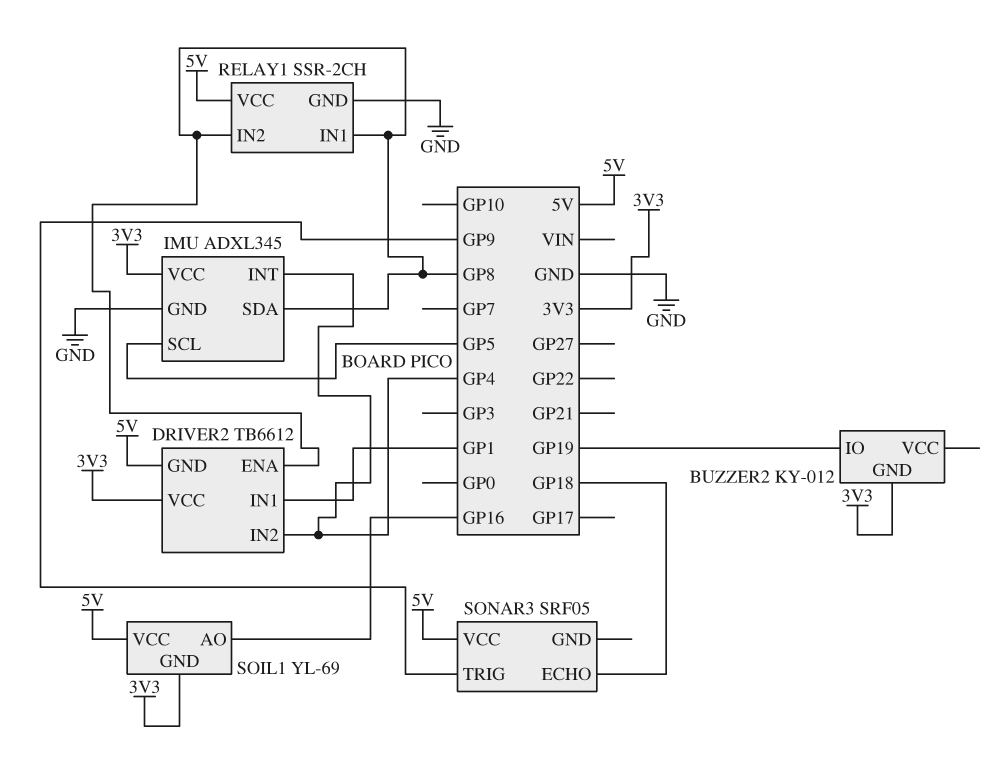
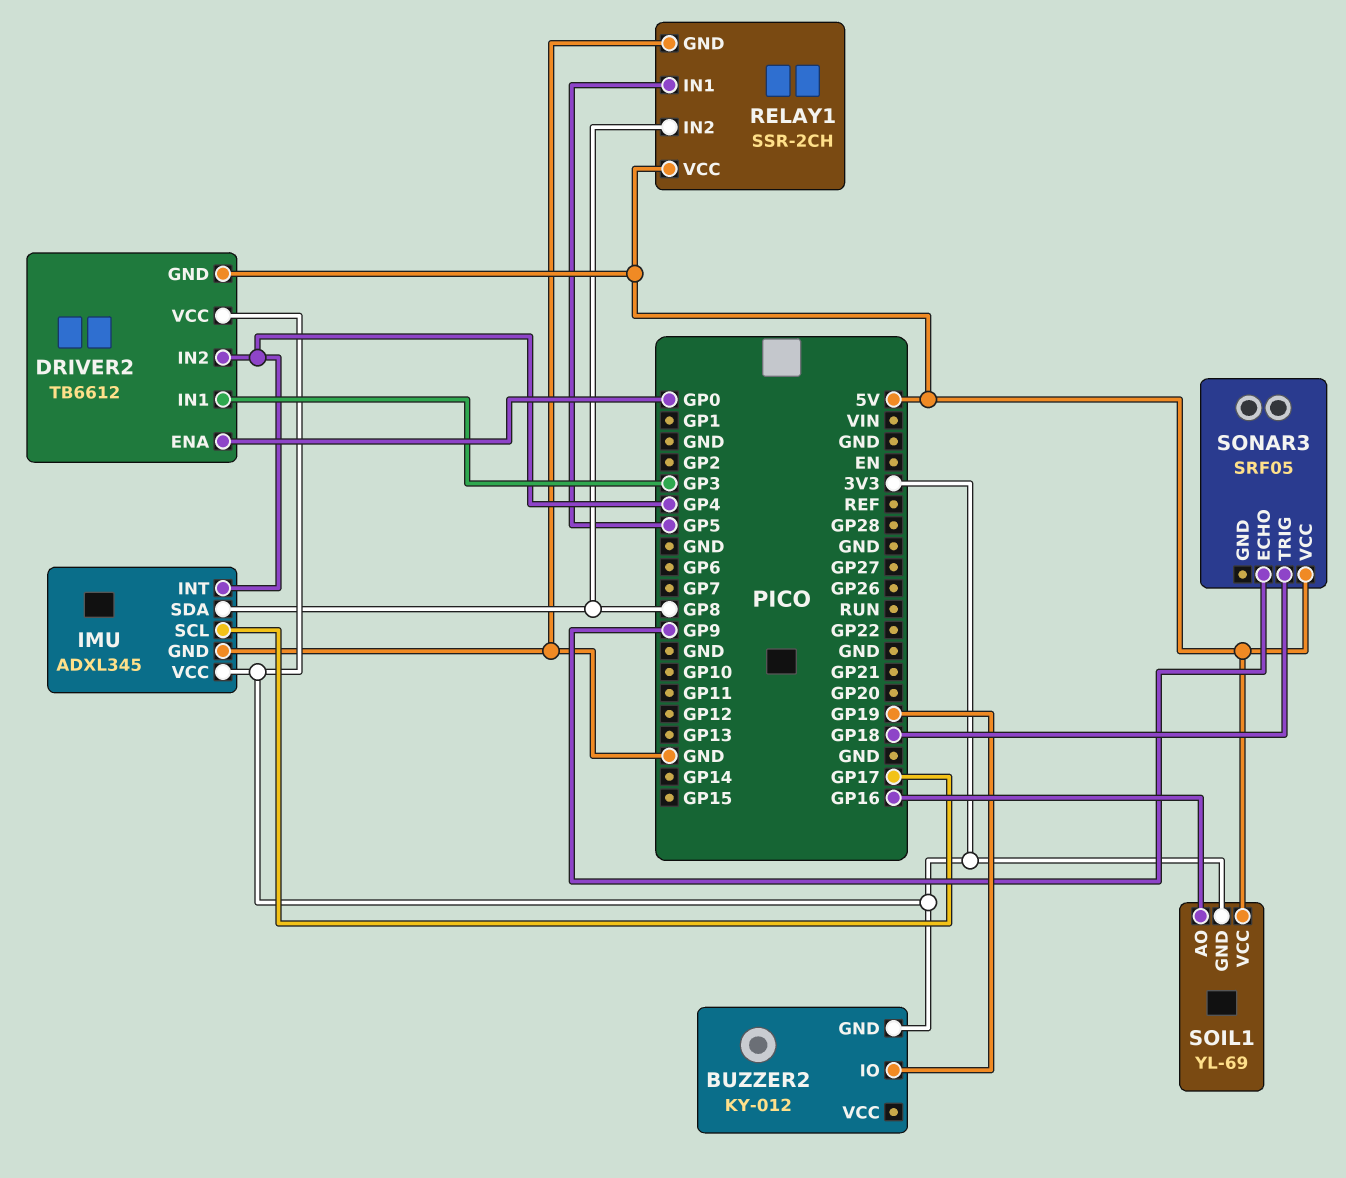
DRIVER2 pin ENA: GP8 -> GP0
DRIVER2 pin IN1: GP1 -> GP3
IMU pin SCL: GP5 -> GP17
RELAY1 pin IN1: GP8 -> GP5
SONAR3 pin ECHO: GP18 -> GP9
SONAR3 pin TRIG: GP9 -> GP18

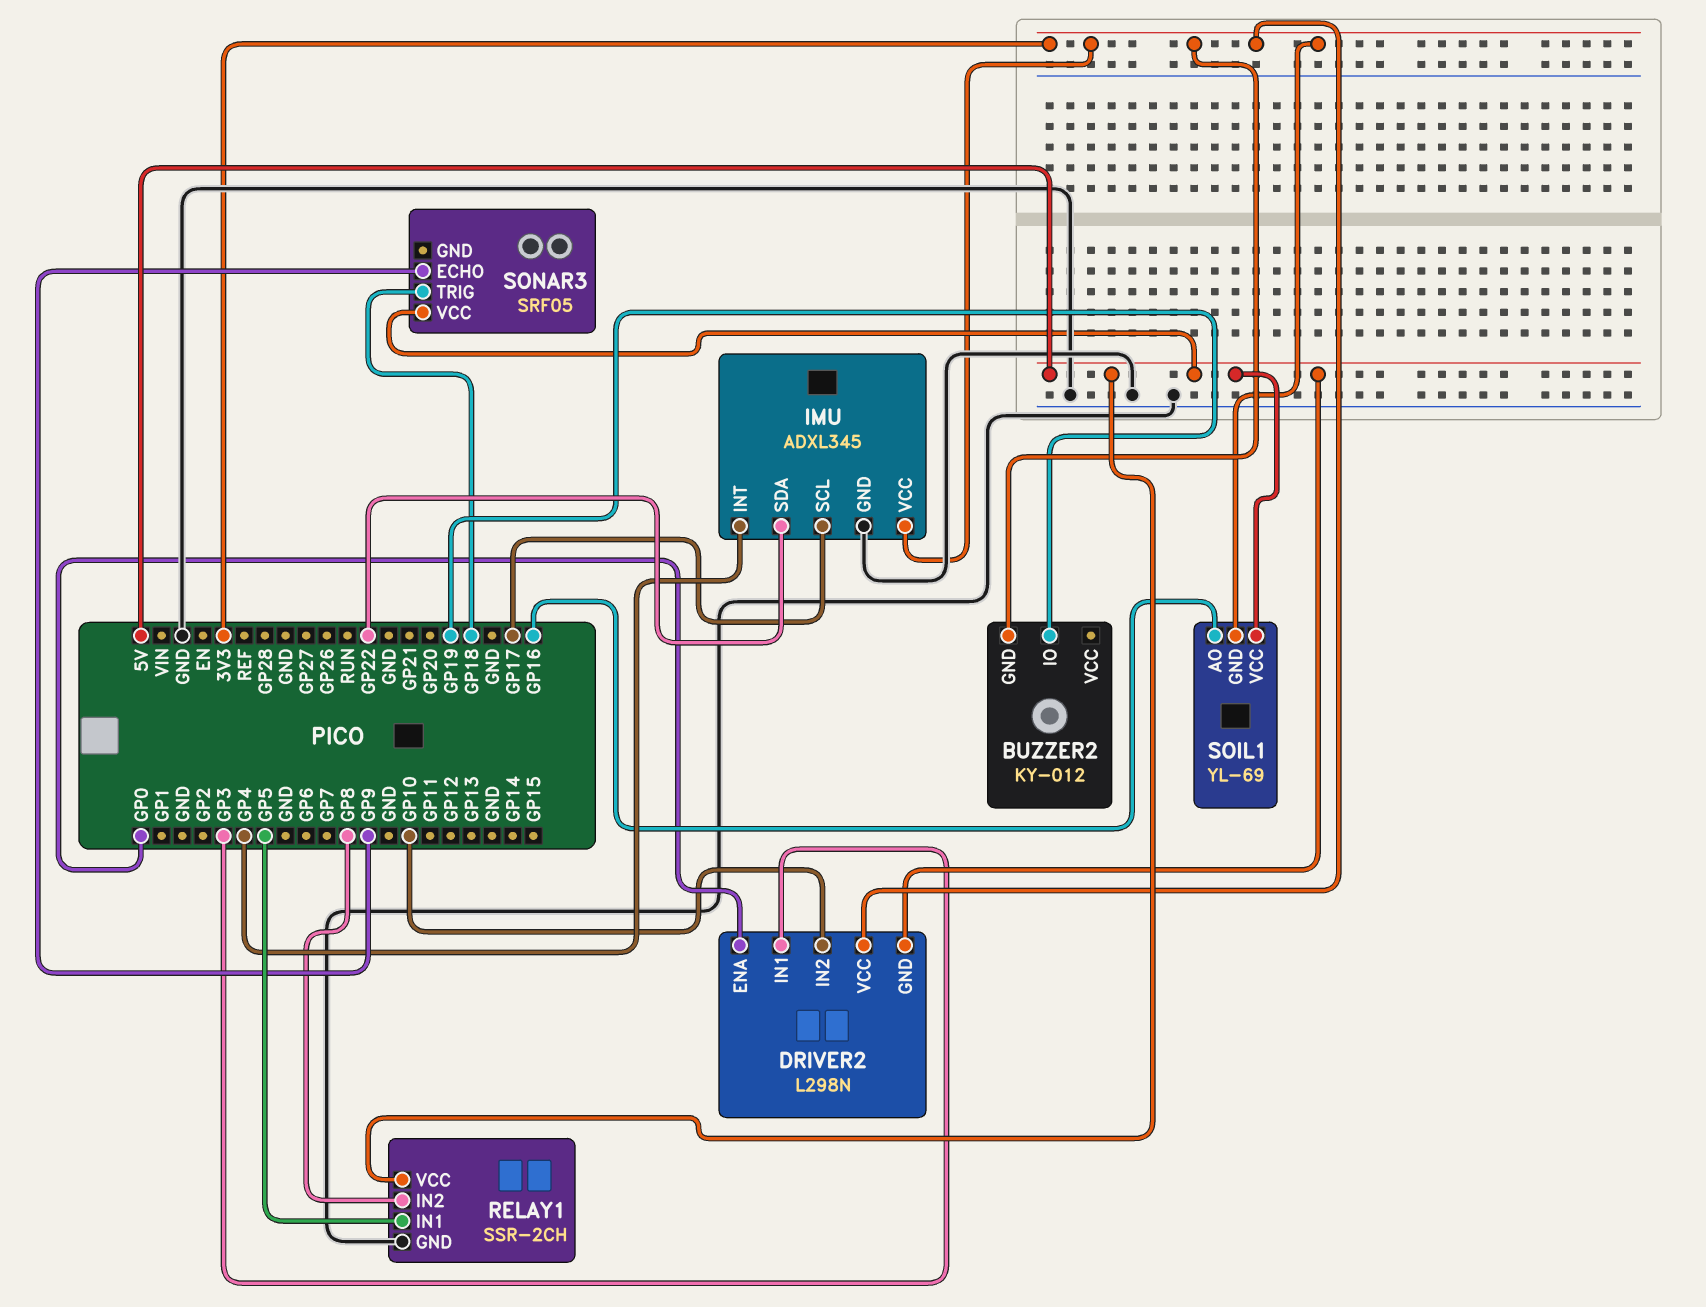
DRIVER2: TB6612 -> L298N
DRIVER2 pin IN2: GP4 -> GP10
IMU pin SDA: GP8 -> GP22

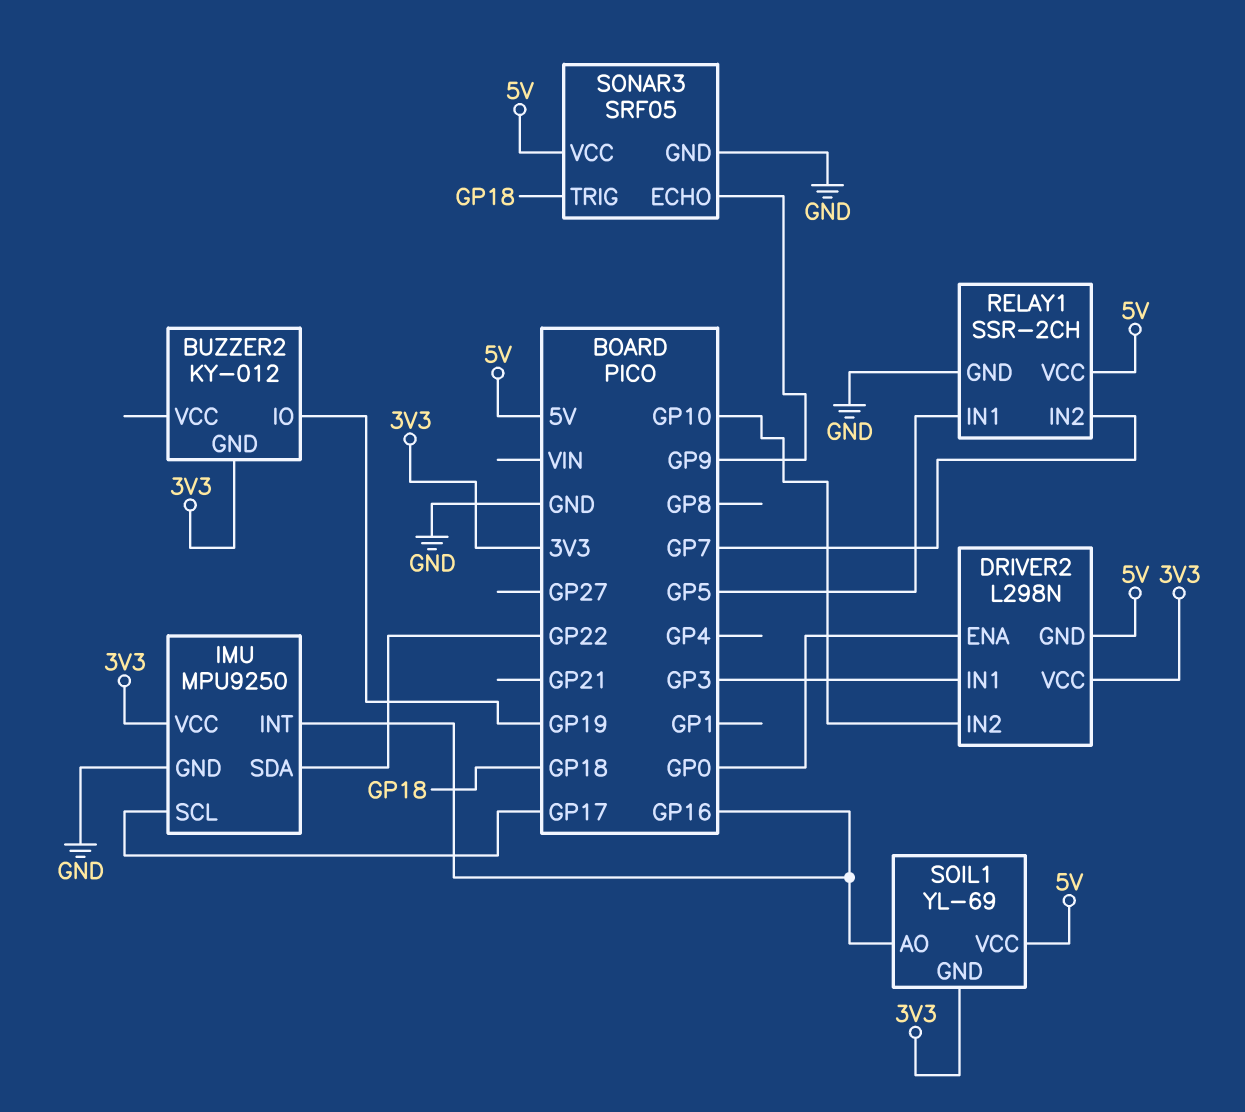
IMU: ADXL345 -> MPU9250
IMU pin INT: GP4 -> GP16
RELAY1 pin IN2: GP8 -> GP7
SONAR3 pin GND: none -> GND

